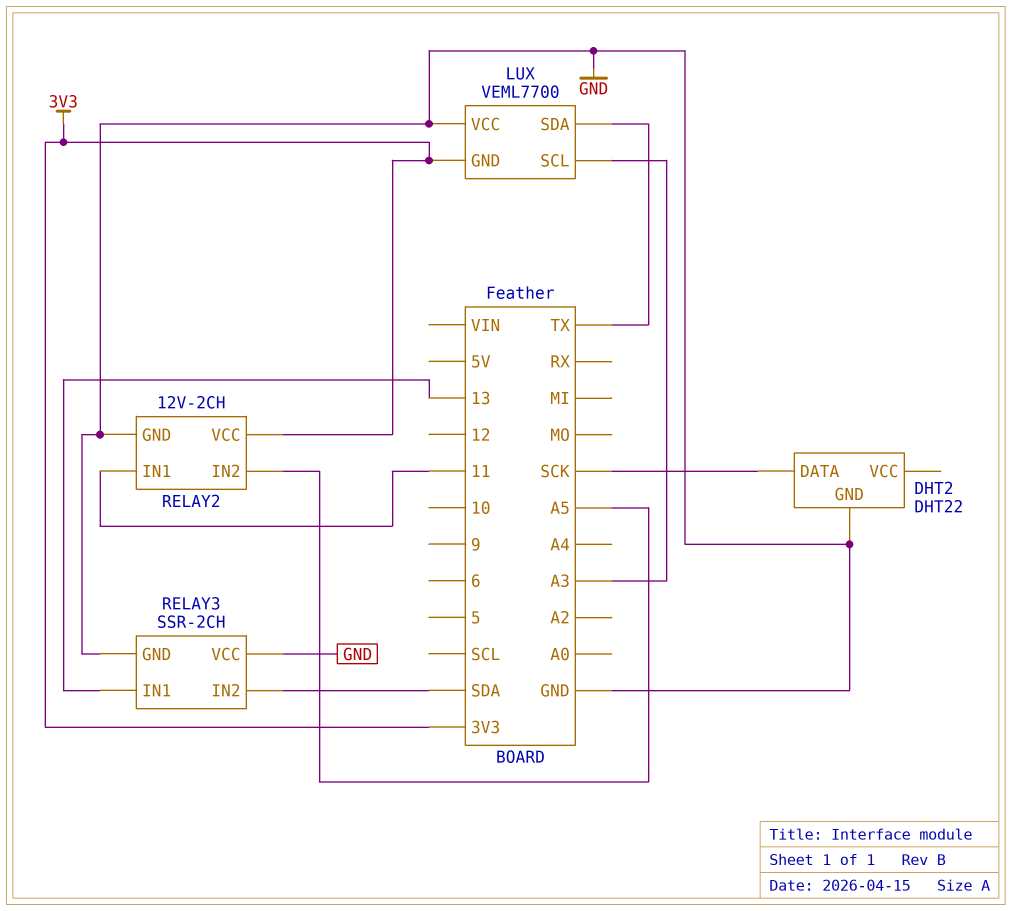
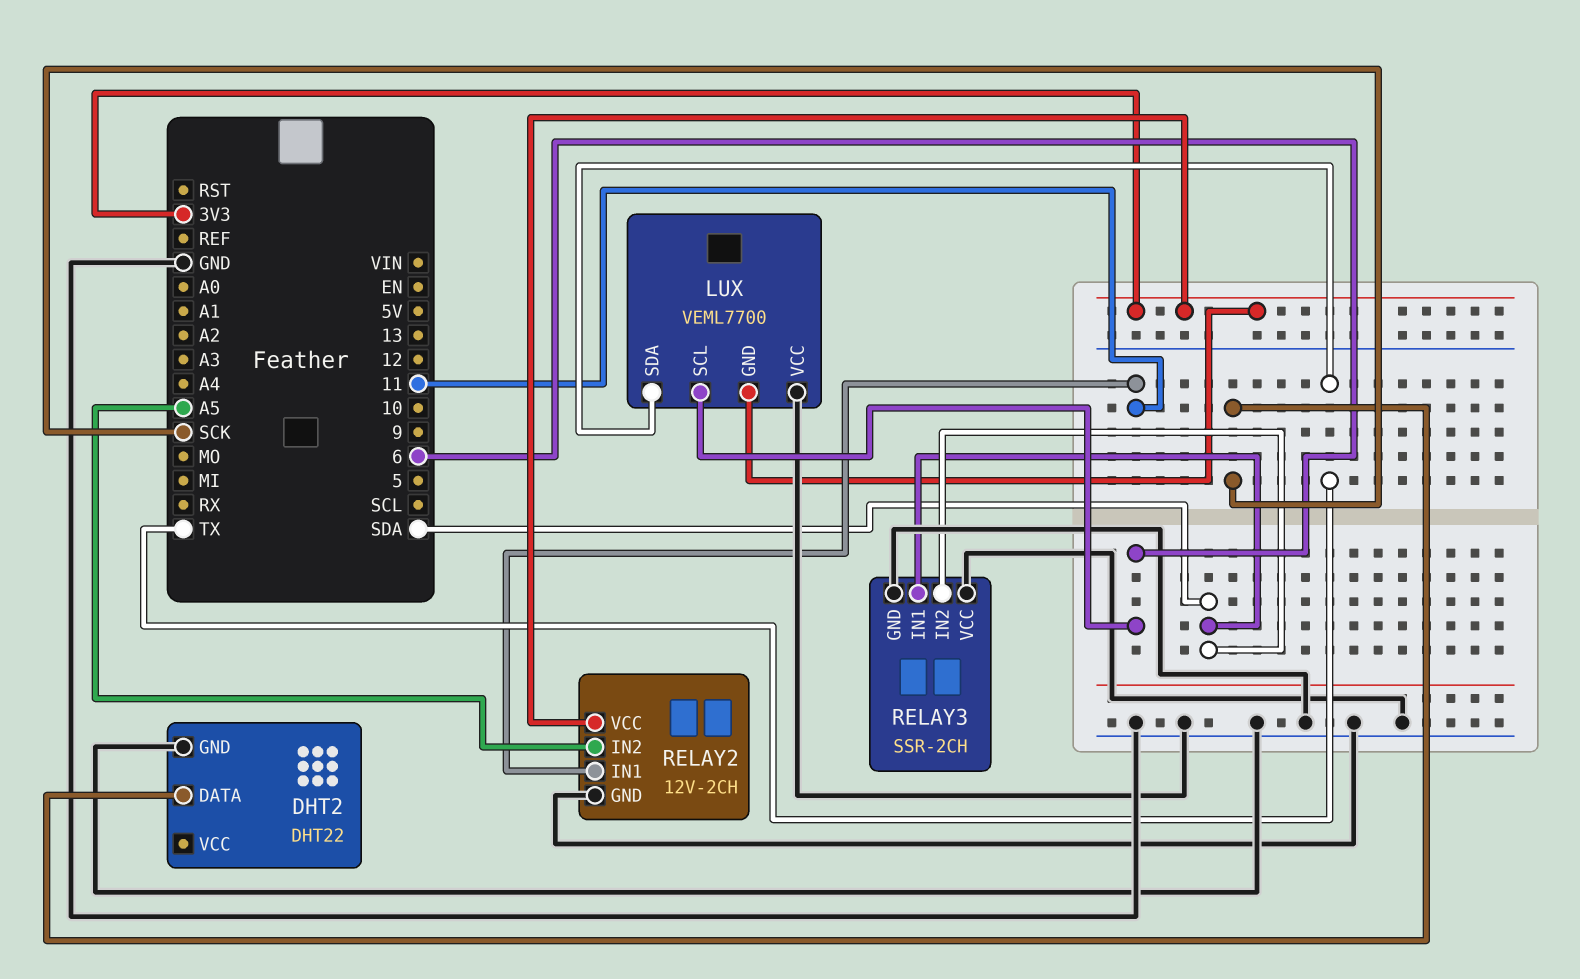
LUX pin SCL: A3 -> 6
RELAY3 pin IN1: 13 -> SDA

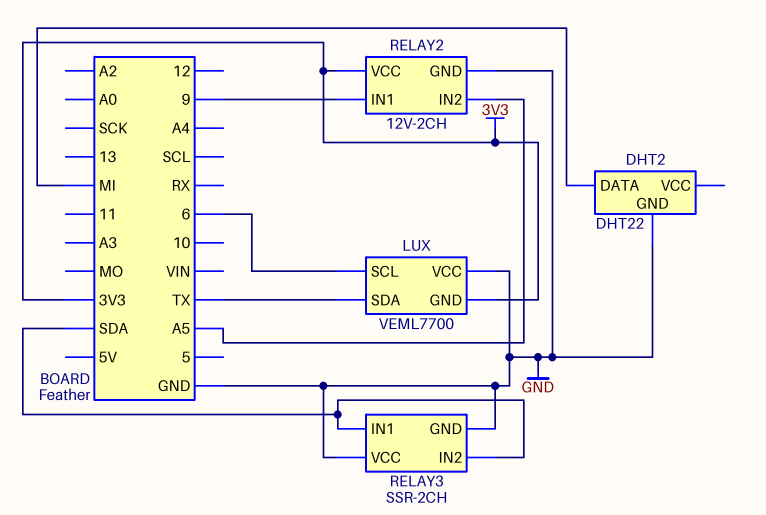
DHT2 pin DATA: SCK -> MI
RELAY2 pin IN1: 11 -> 9

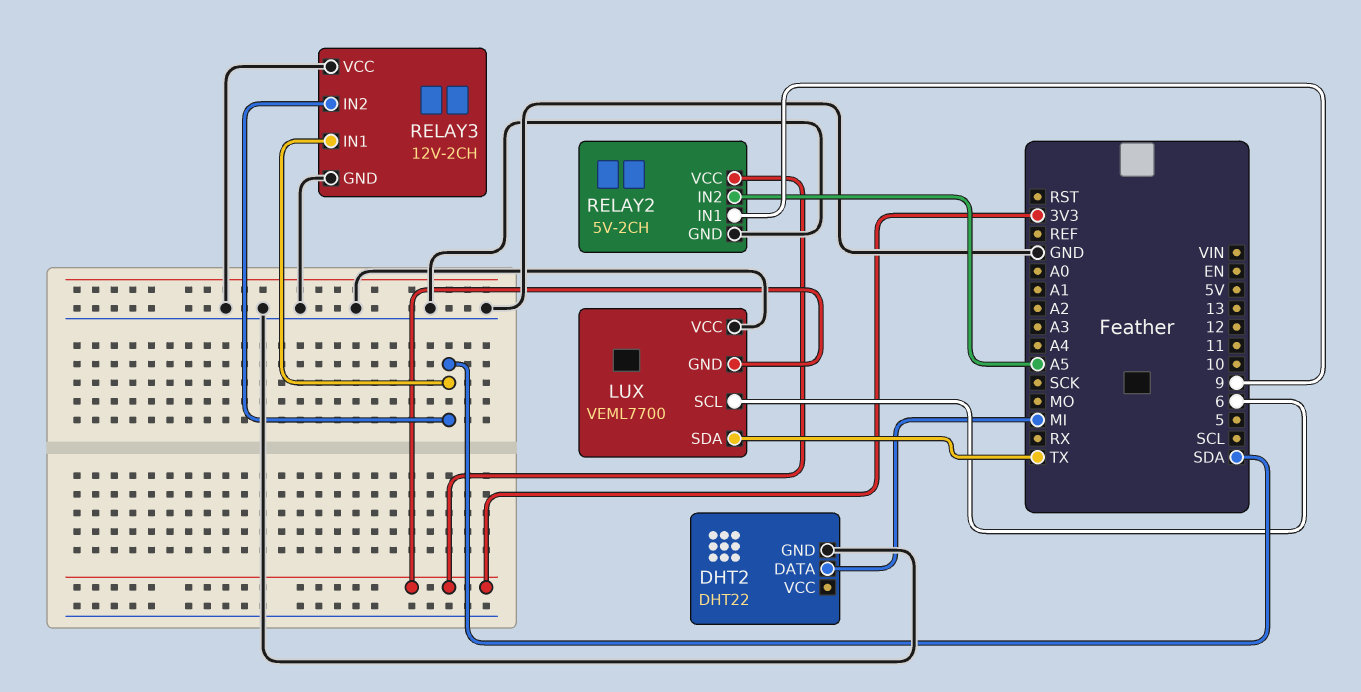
RELAY2: 12V-2CH -> 5V-2CH
RELAY3: SSR-2CH -> 12V-2CH

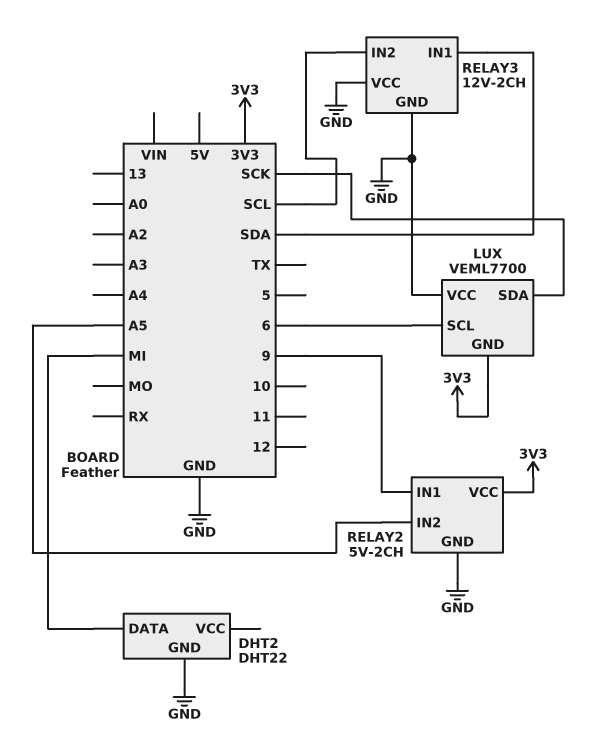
LUX pin SDA: TX -> SCK
RELAY3 pin IN2: SDA -> SCL

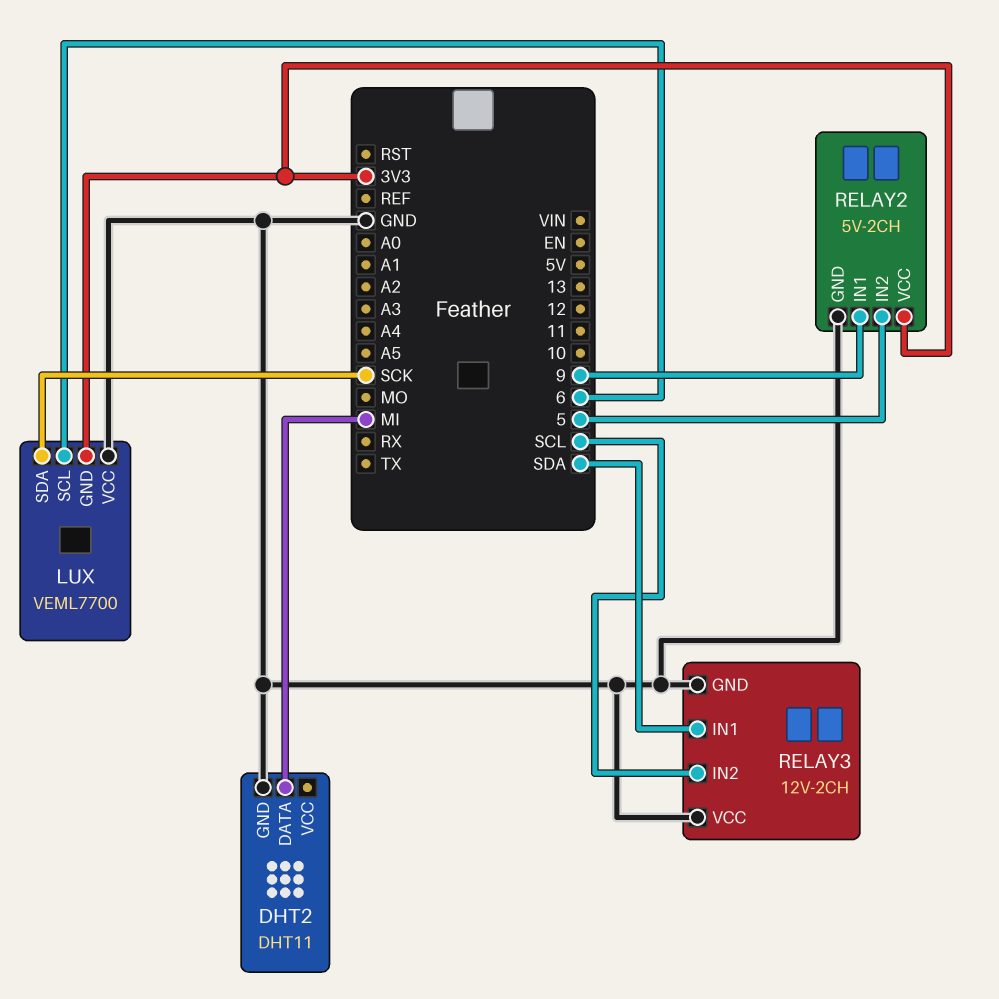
DHT2: DHT22 -> DHT11
RELAY2 pin IN2: A5 -> 5

